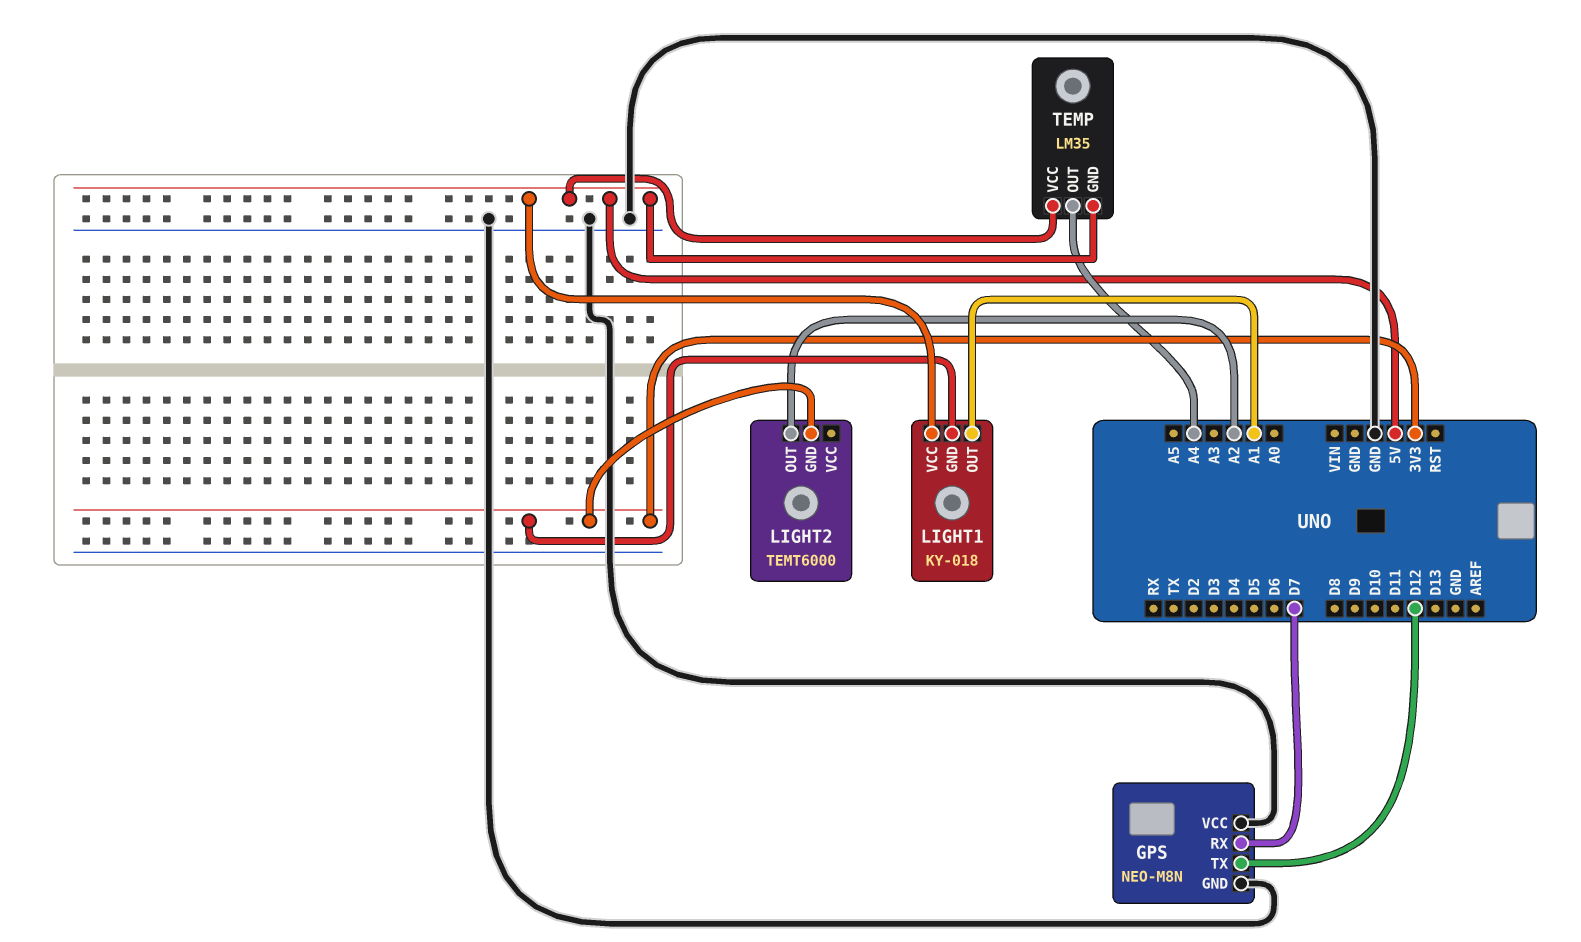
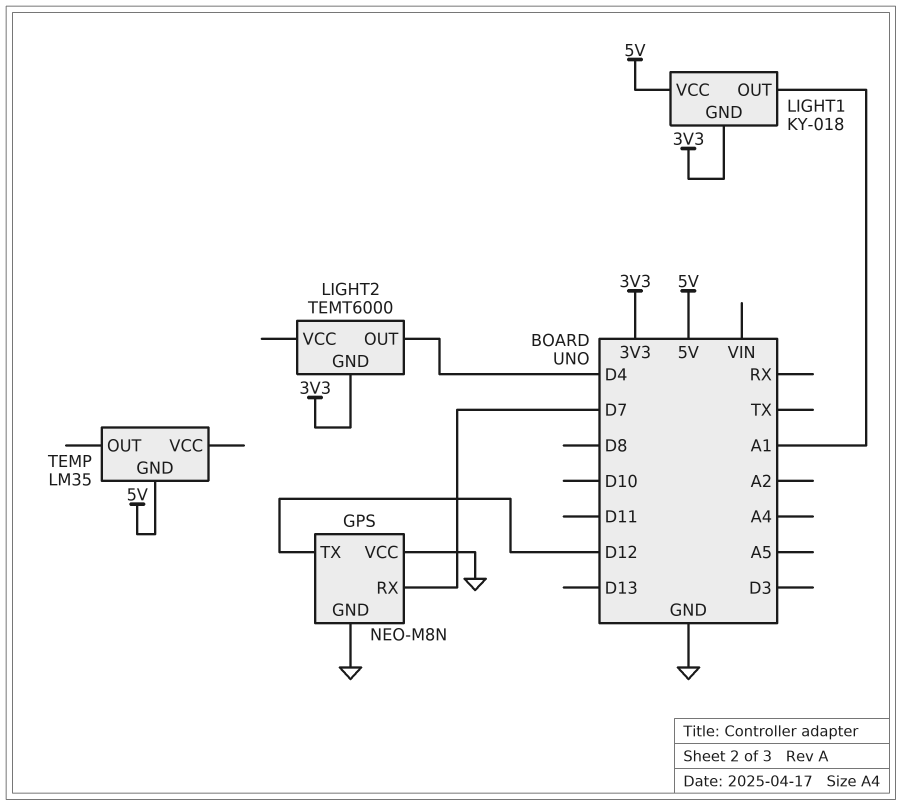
LIGHT2 pin OUT: A2 -> D4
TEMP pin OUT: A4 -> none
TEMP pin VCC: 5V -> none

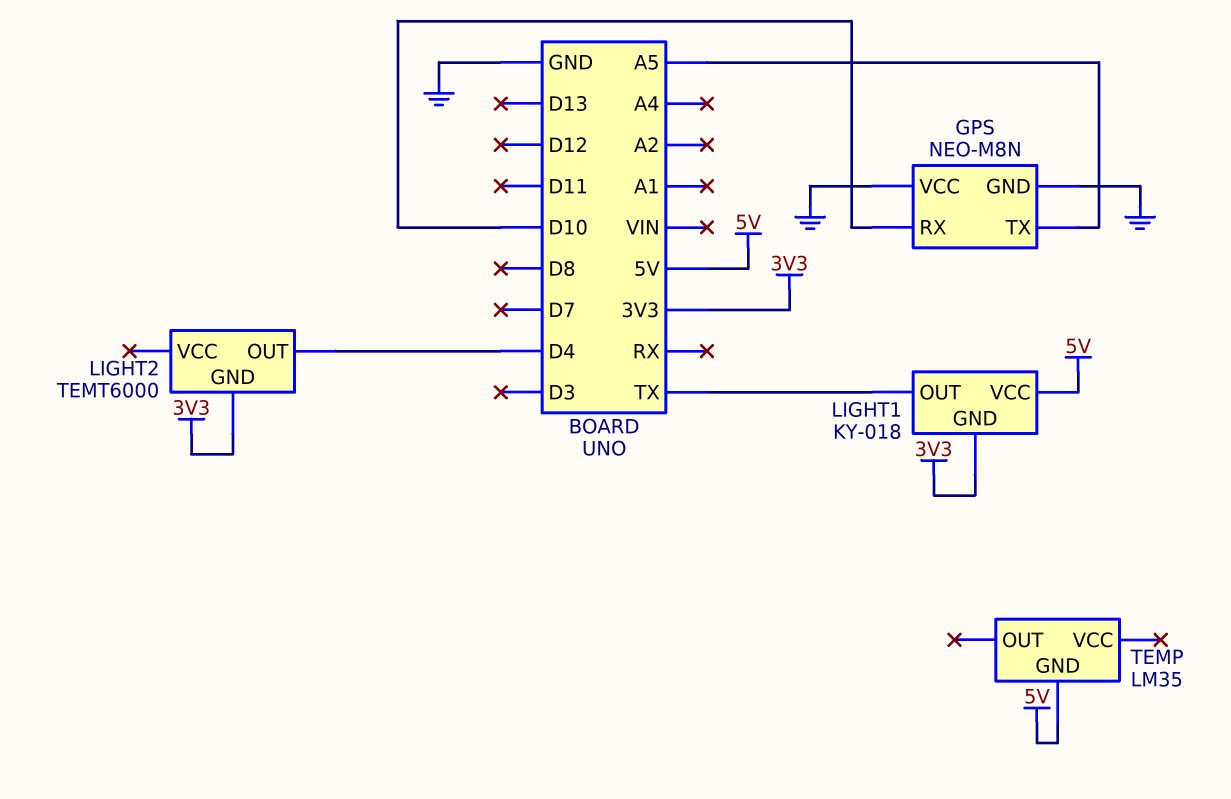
GPS pin RX: D7 -> D10
GPS pin TX: D12 -> A5
LIGHT1 pin OUT: A1 -> TX

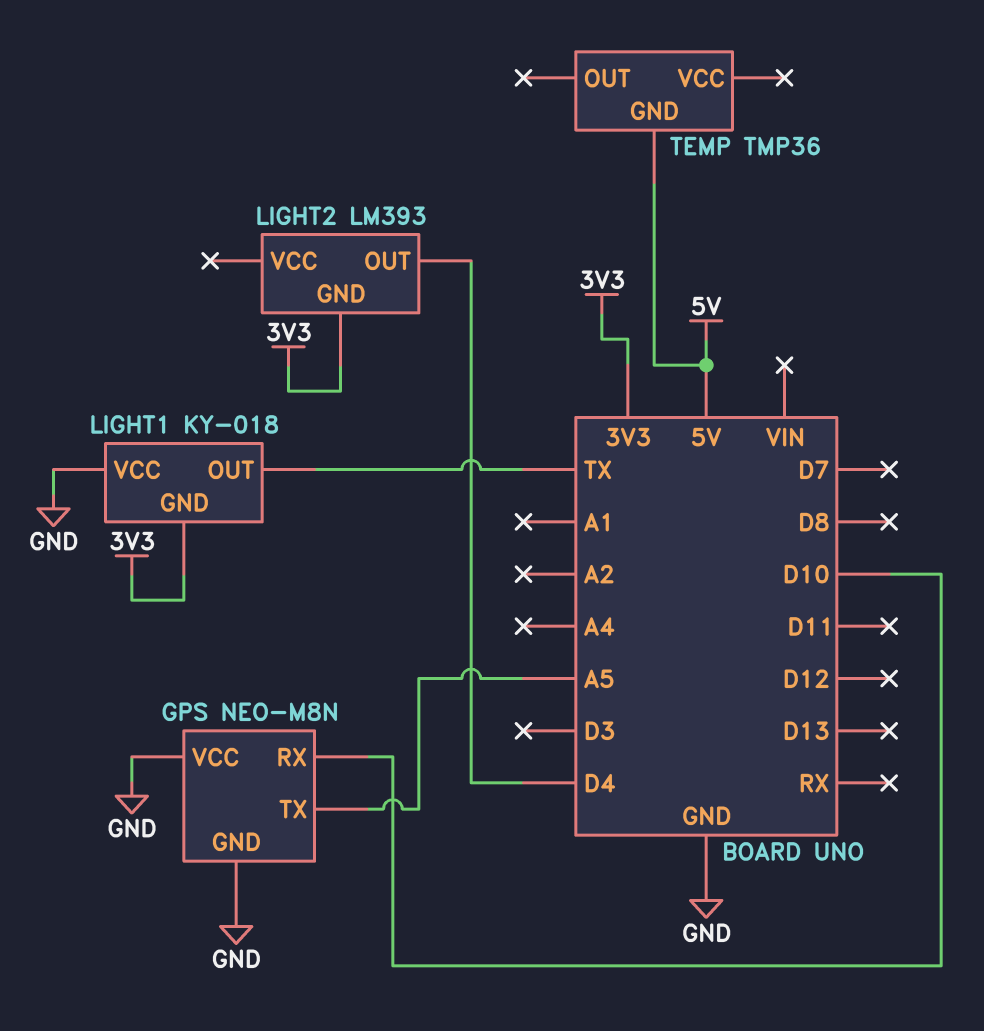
LIGHT1 pin VCC: 5V -> GND
LIGHT2: TEMT6000 -> LM393
TEMP: LM35 -> TMP36

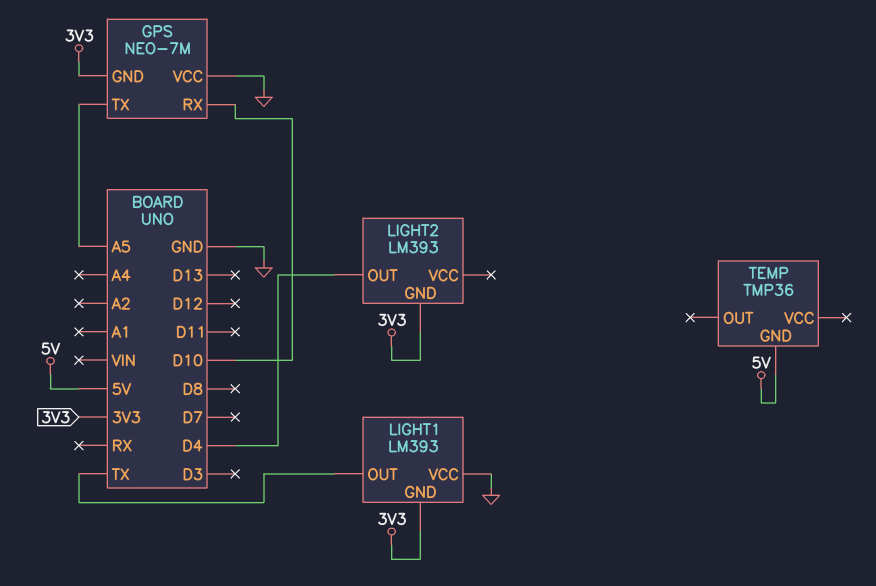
GPS: NEO-M8N -> NEO-7M
GPS pin GND: GND -> 3V3
LIGHT1: KY-018 -> LM393

